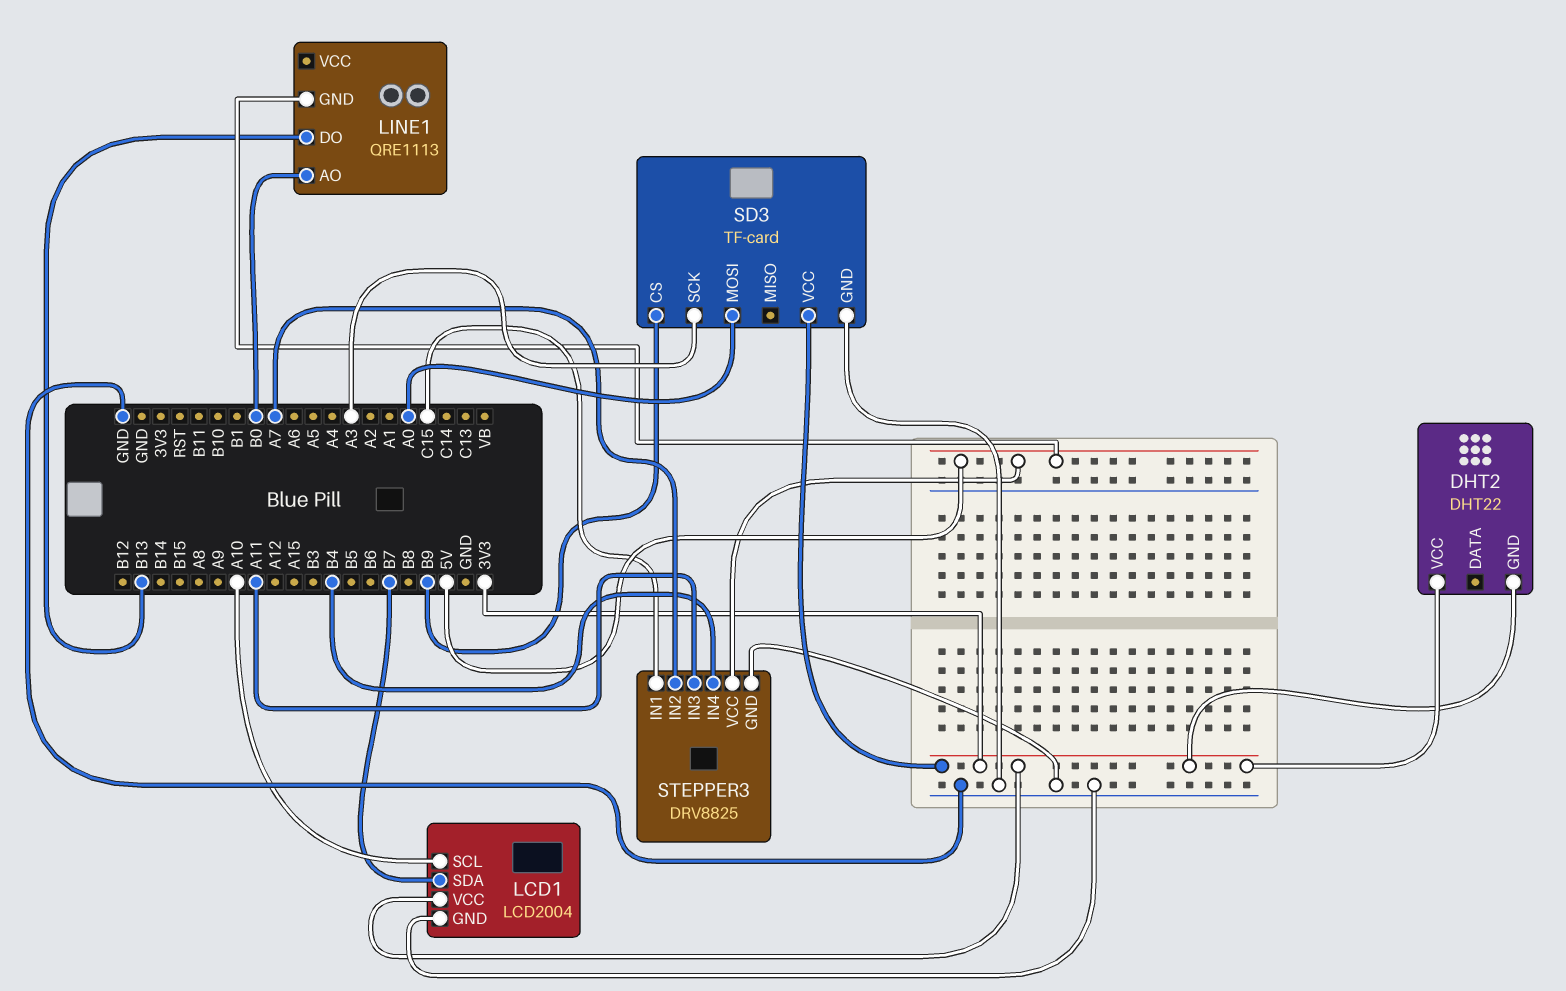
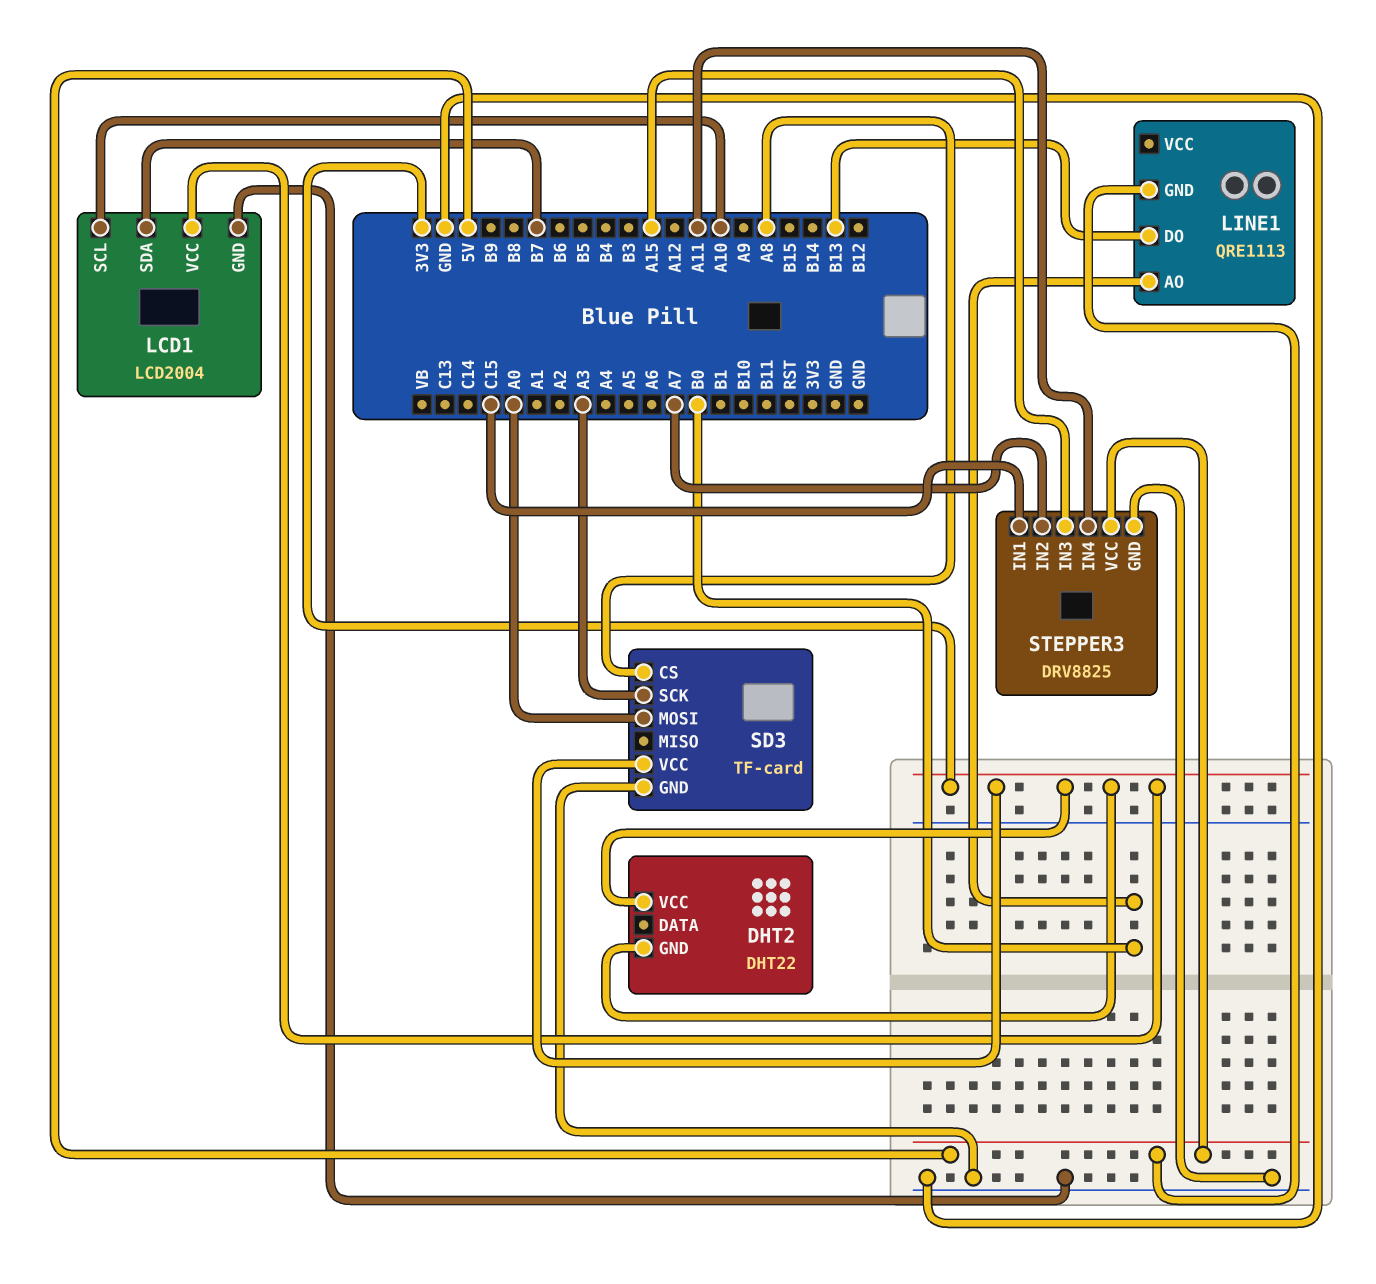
SD3 pin CS: B9 -> A8
STEPPER3 pin IN3: A11 -> A15
STEPPER3 pin IN4: B4 -> A11

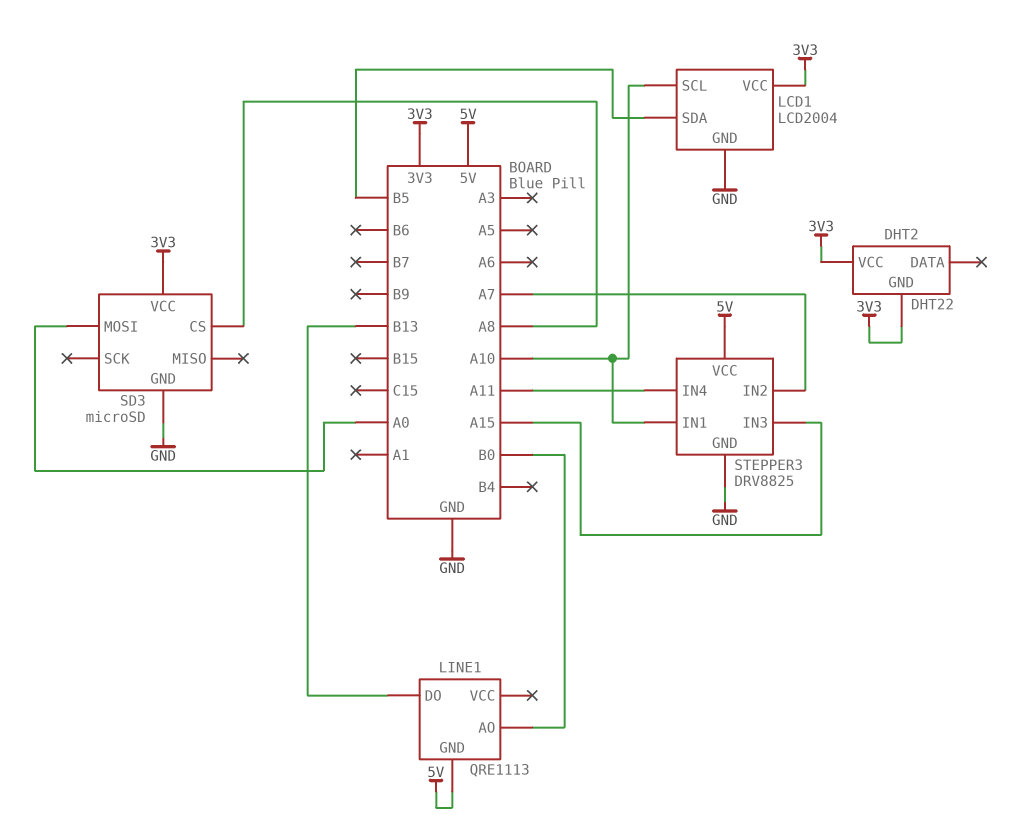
LCD1 pin SDA: B7 -> B5
SD3: TF-card -> microSD
SD3 pin SCK: A3 -> none
STEPPER3 pin IN1: C15 -> A10

